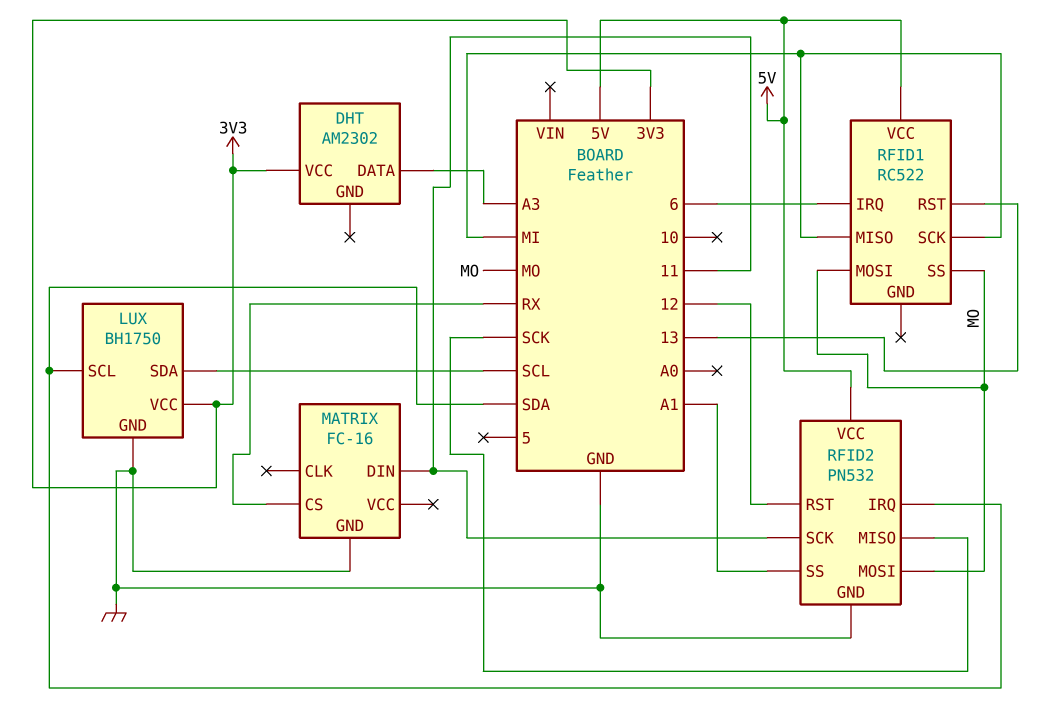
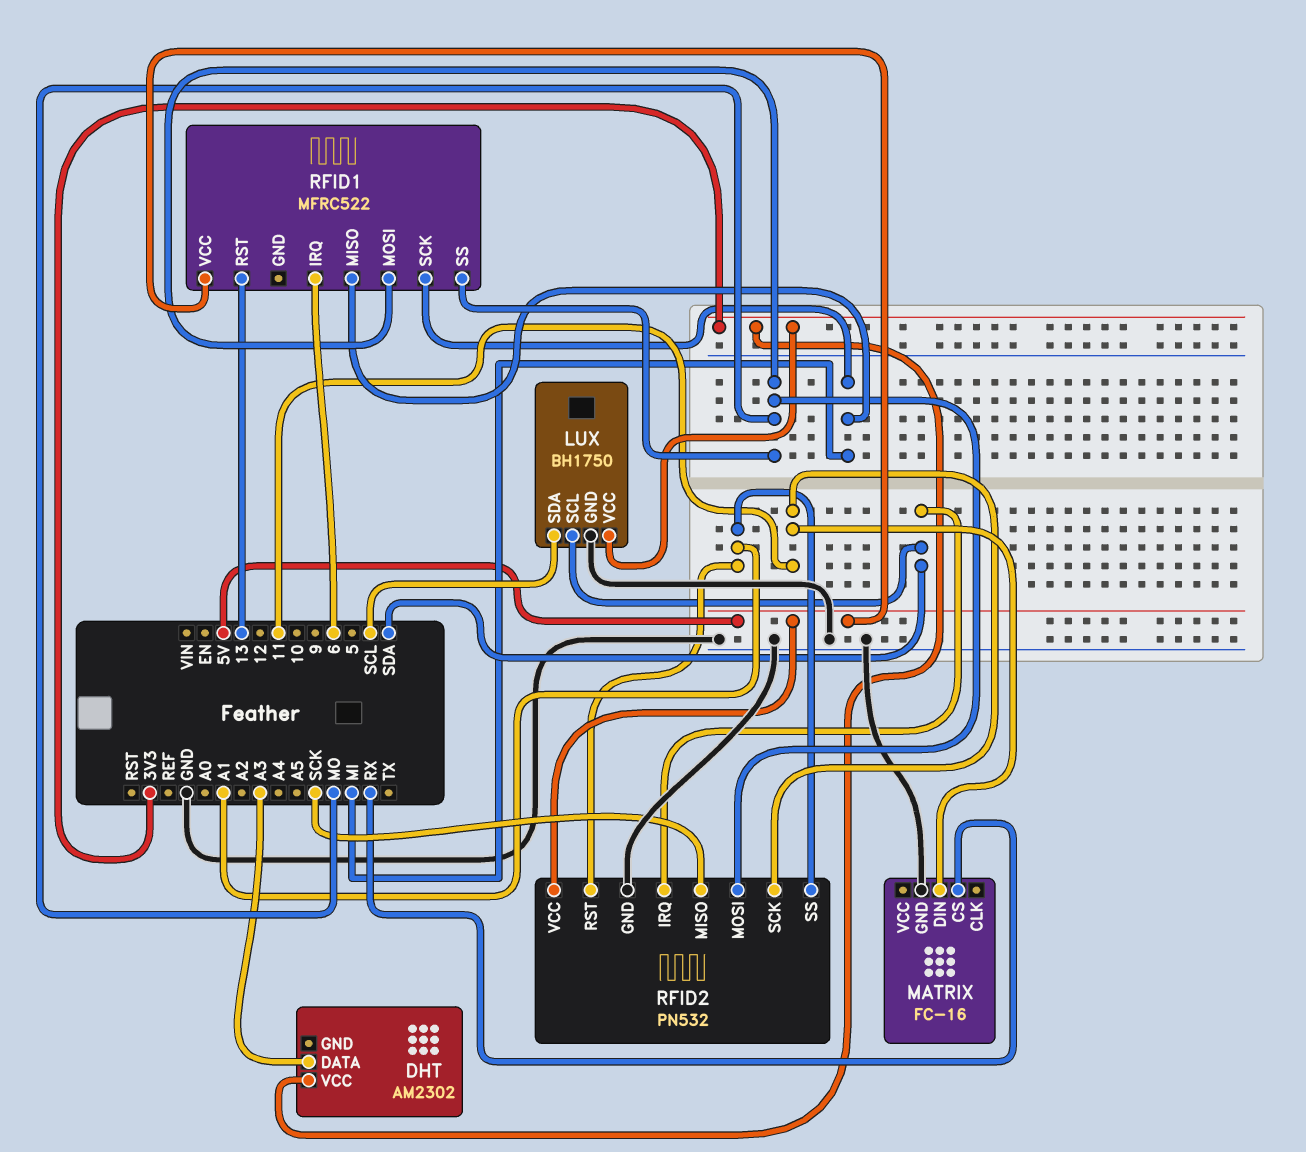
RFID1: RC522 -> MFRC522
RFID2 pin RST: 12 -> A1

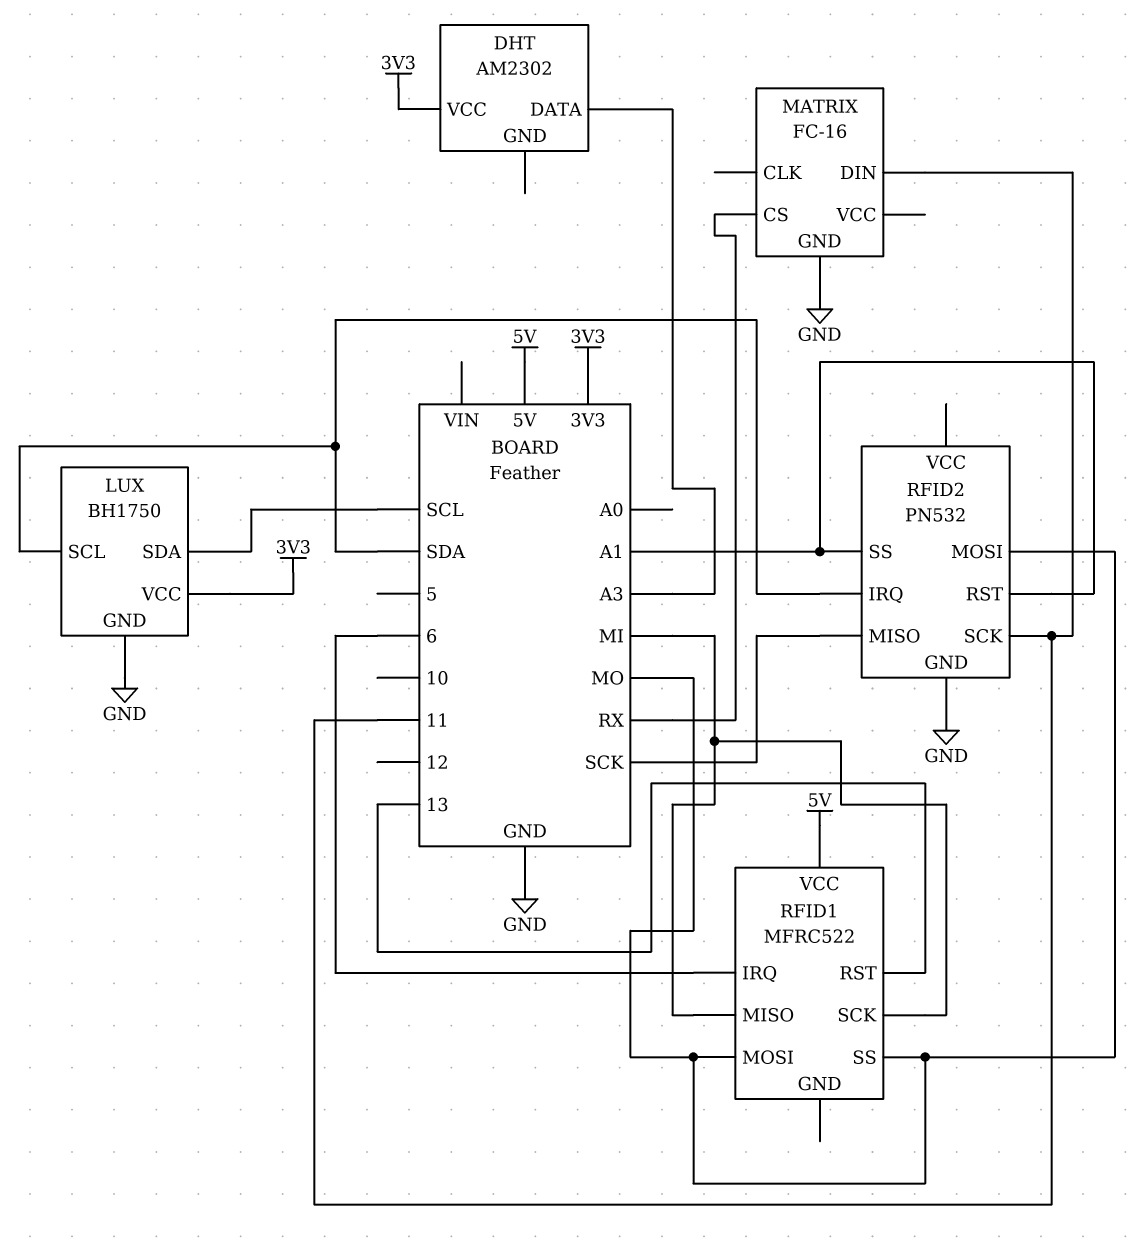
RFID2 pin VCC: 5V -> none

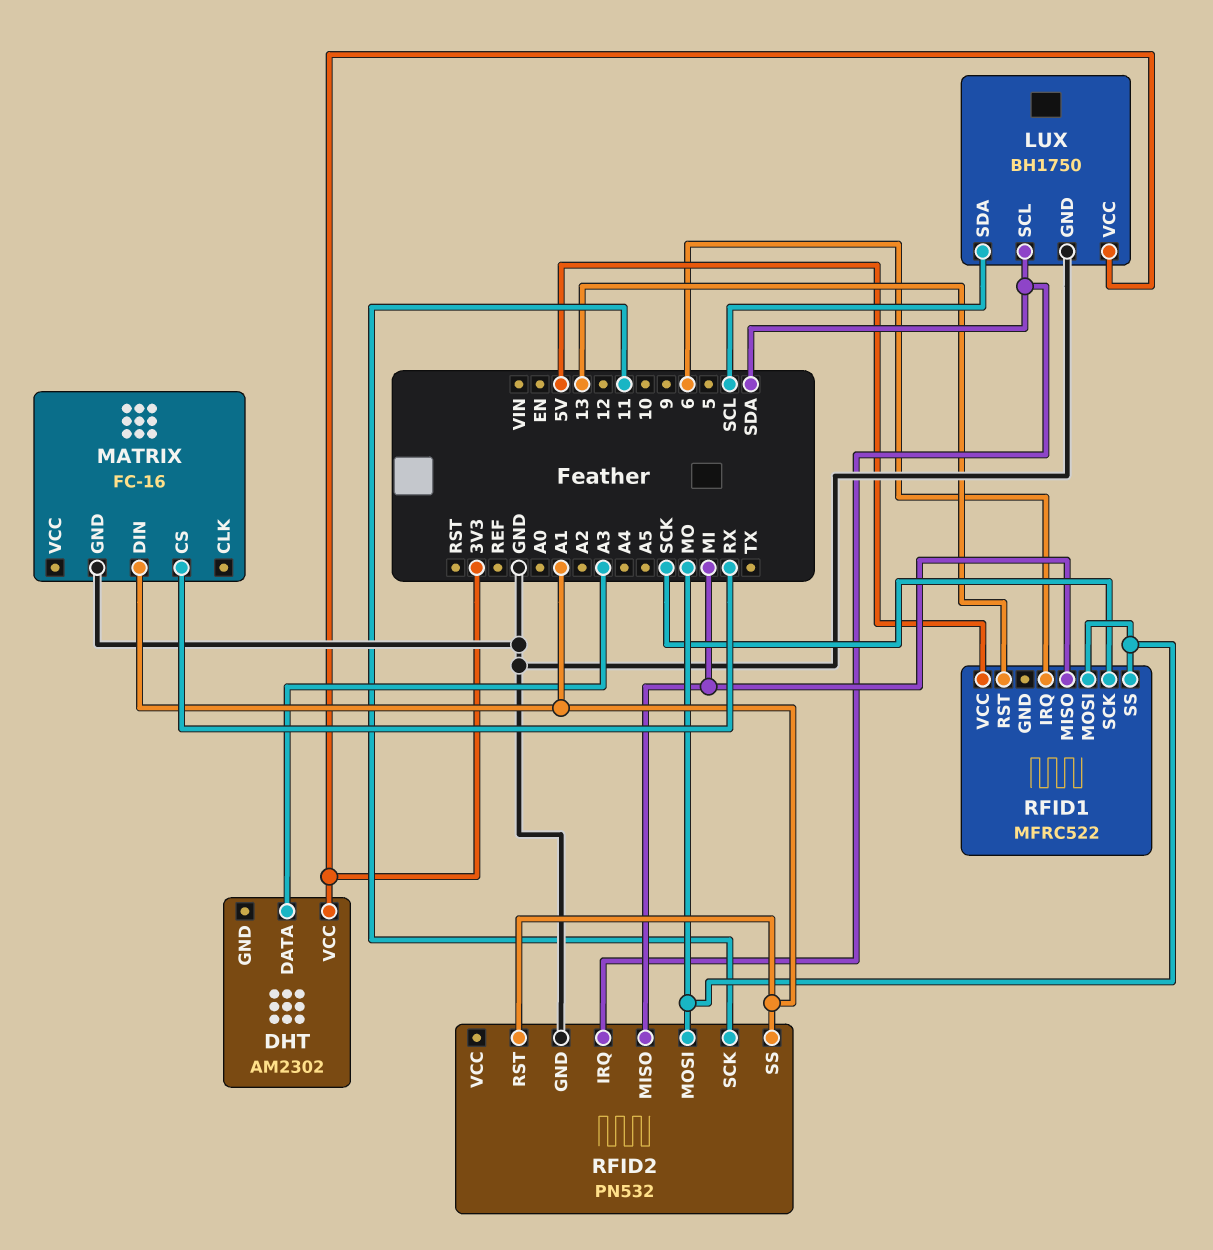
MATRIX pin DIN: 11 -> A1
RFID1 pin SCK: MI -> SCK
RFID2 pin MISO: SCK -> MI

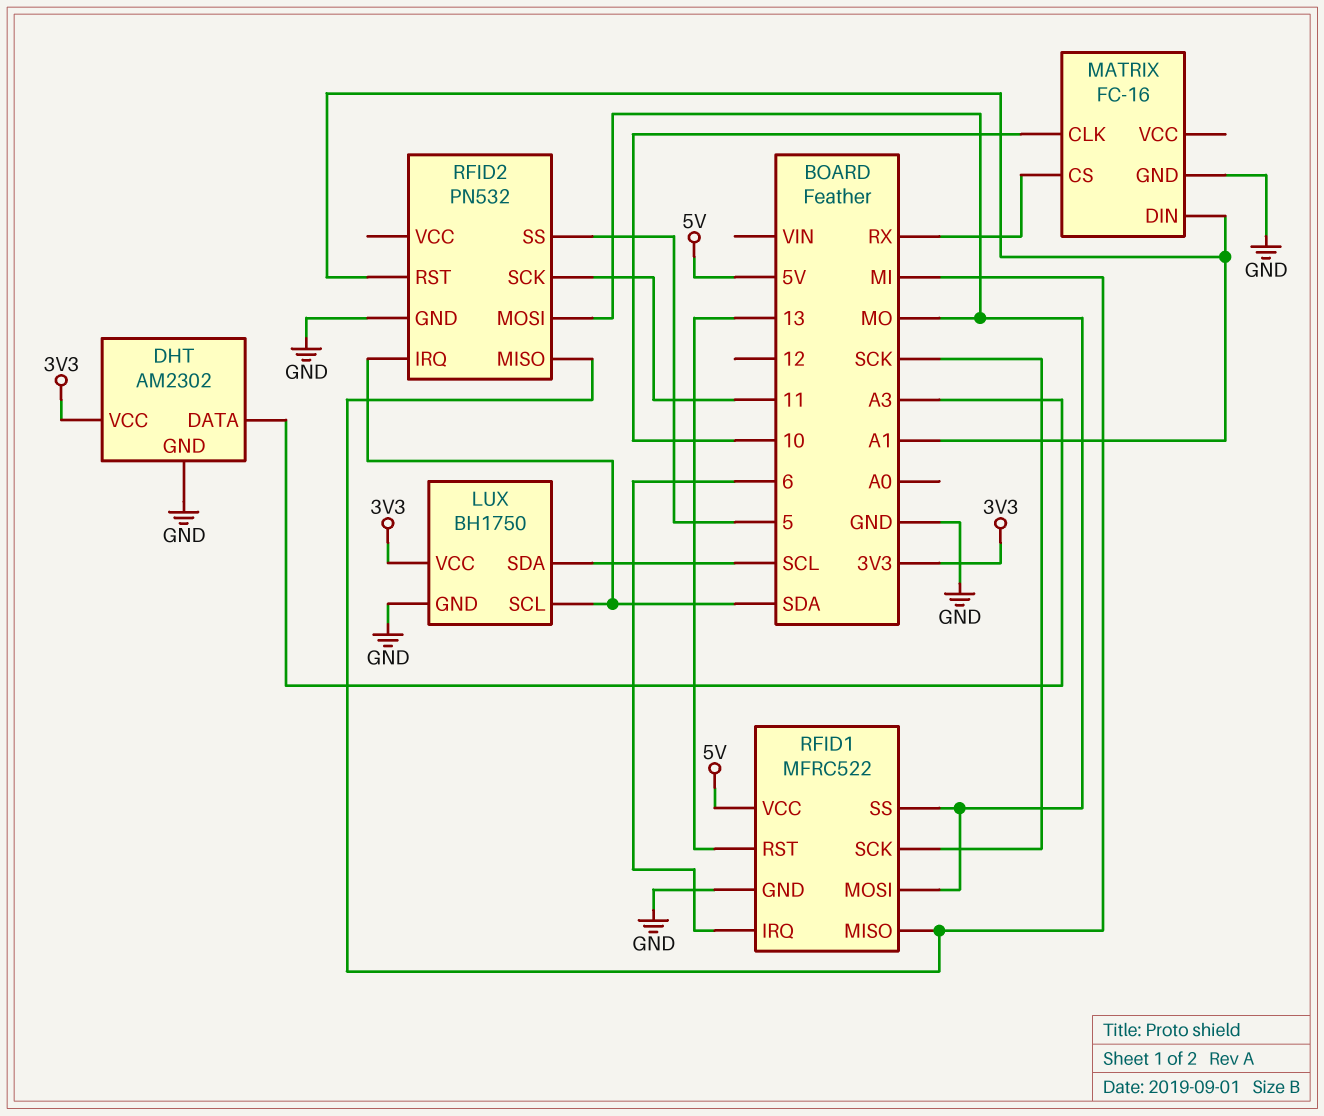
DHT pin GND: none -> GND
MATRIX pin CLK: none -> 10
RFID1 pin GND: none -> GND
RFID2 pin SS: A1 -> 5

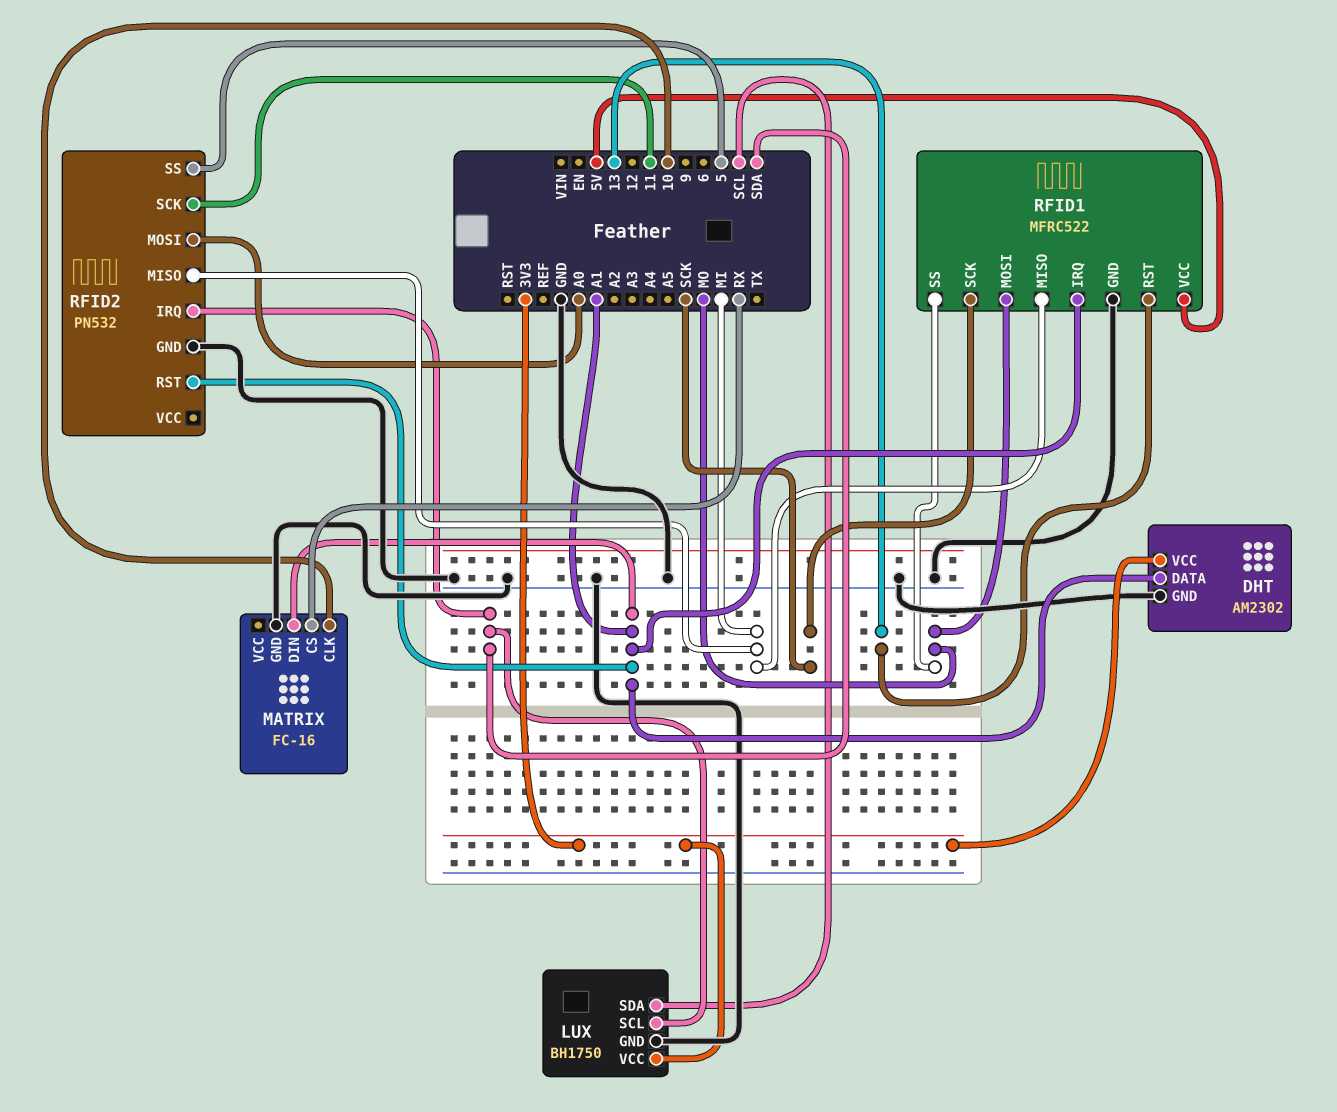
DHT pin DATA: A3 -> A1
RFID1 pin IRQ: 6 -> A1
RFID2 pin MOSI: MO -> A0

